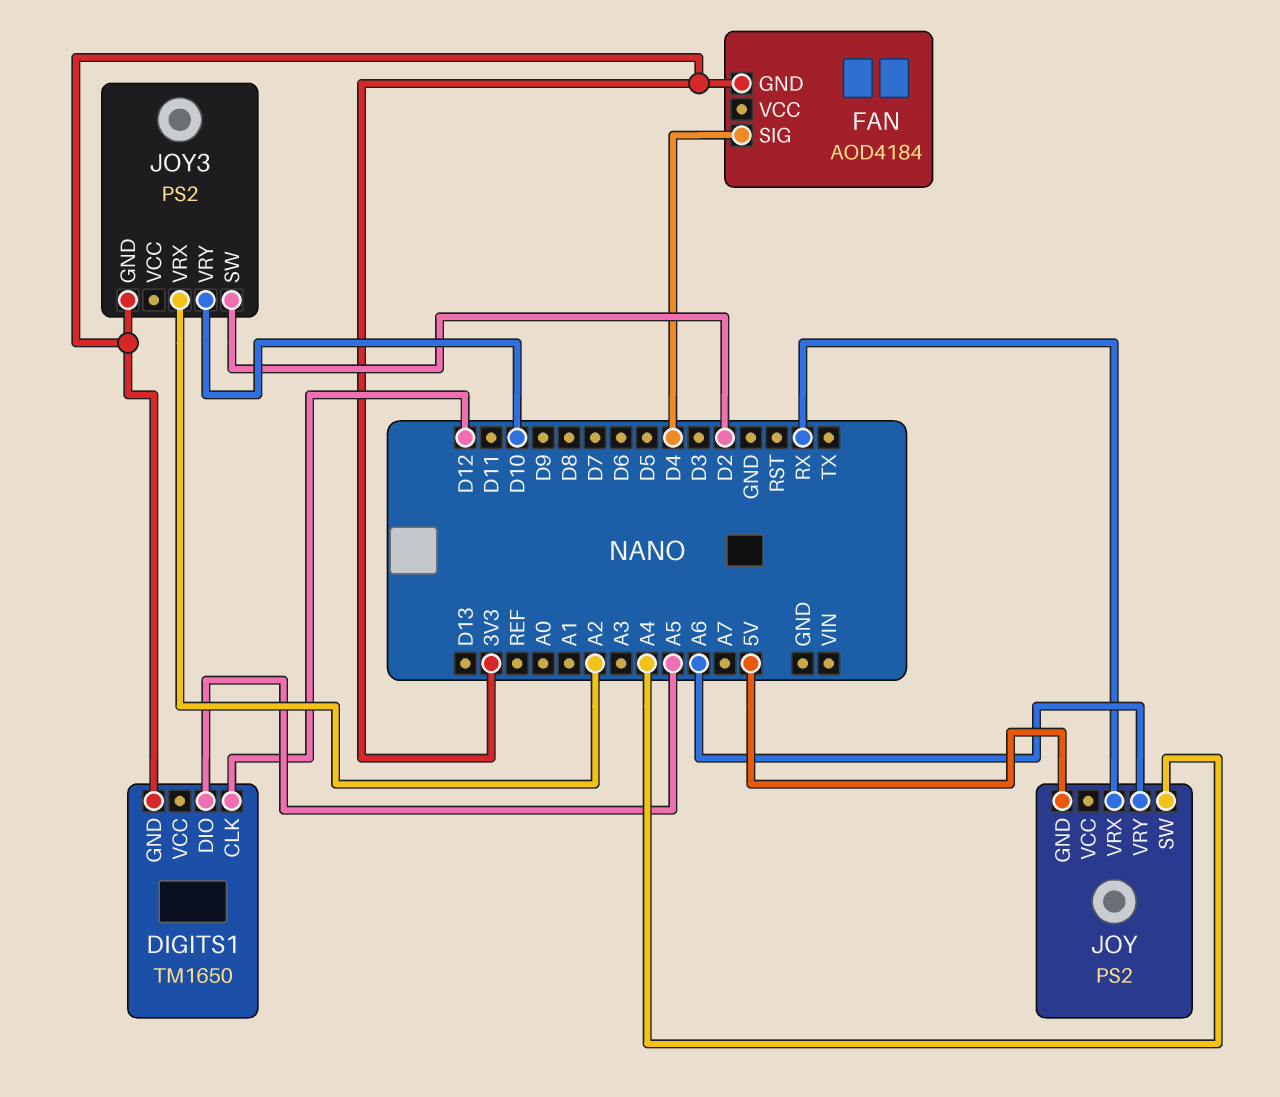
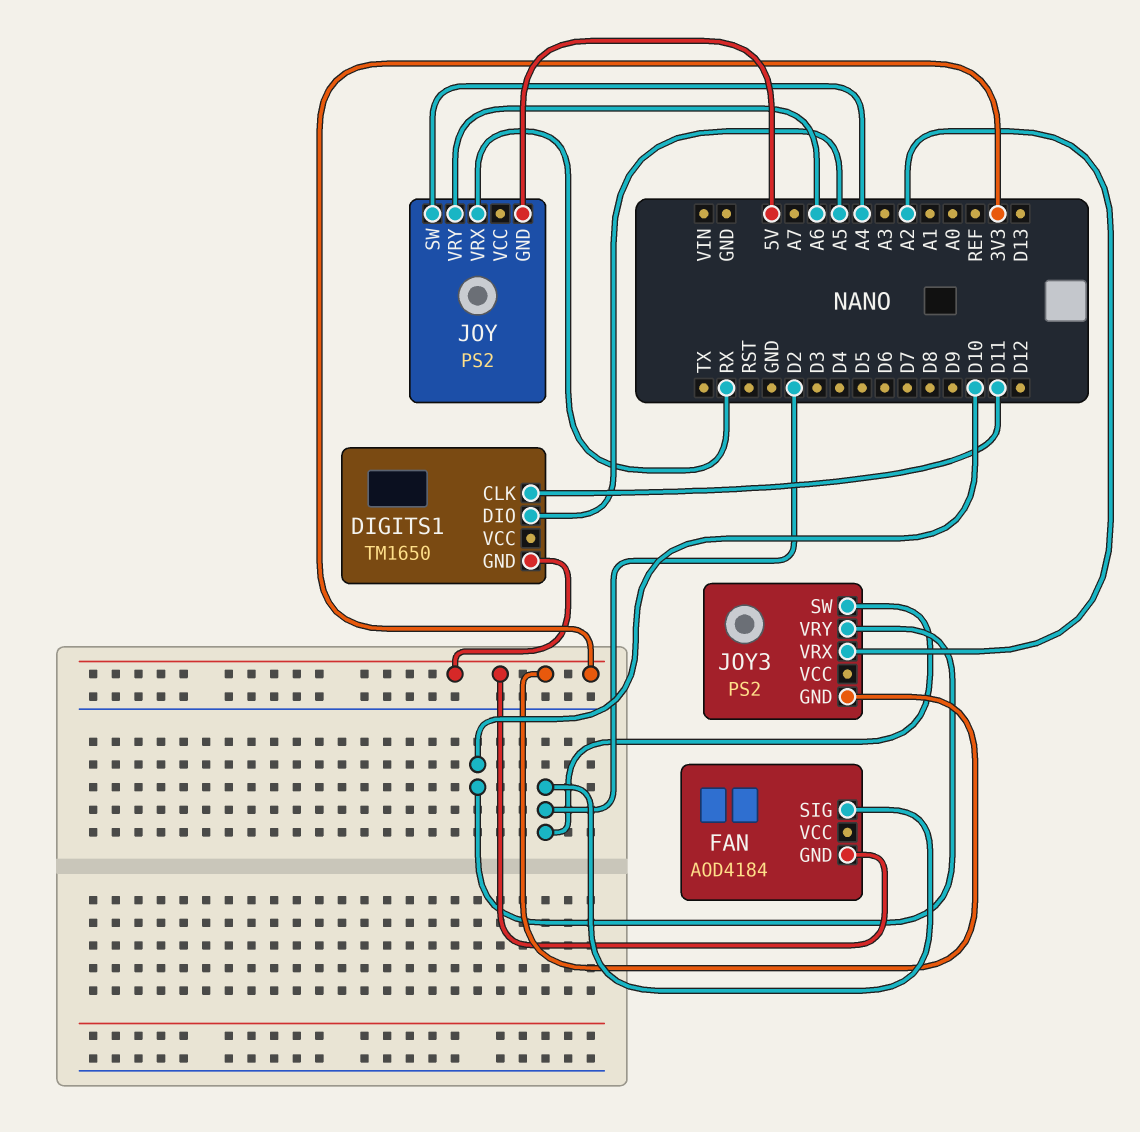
DIGITS1 pin CLK: D12 -> D11
FAN pin SIG: D4 -> D2

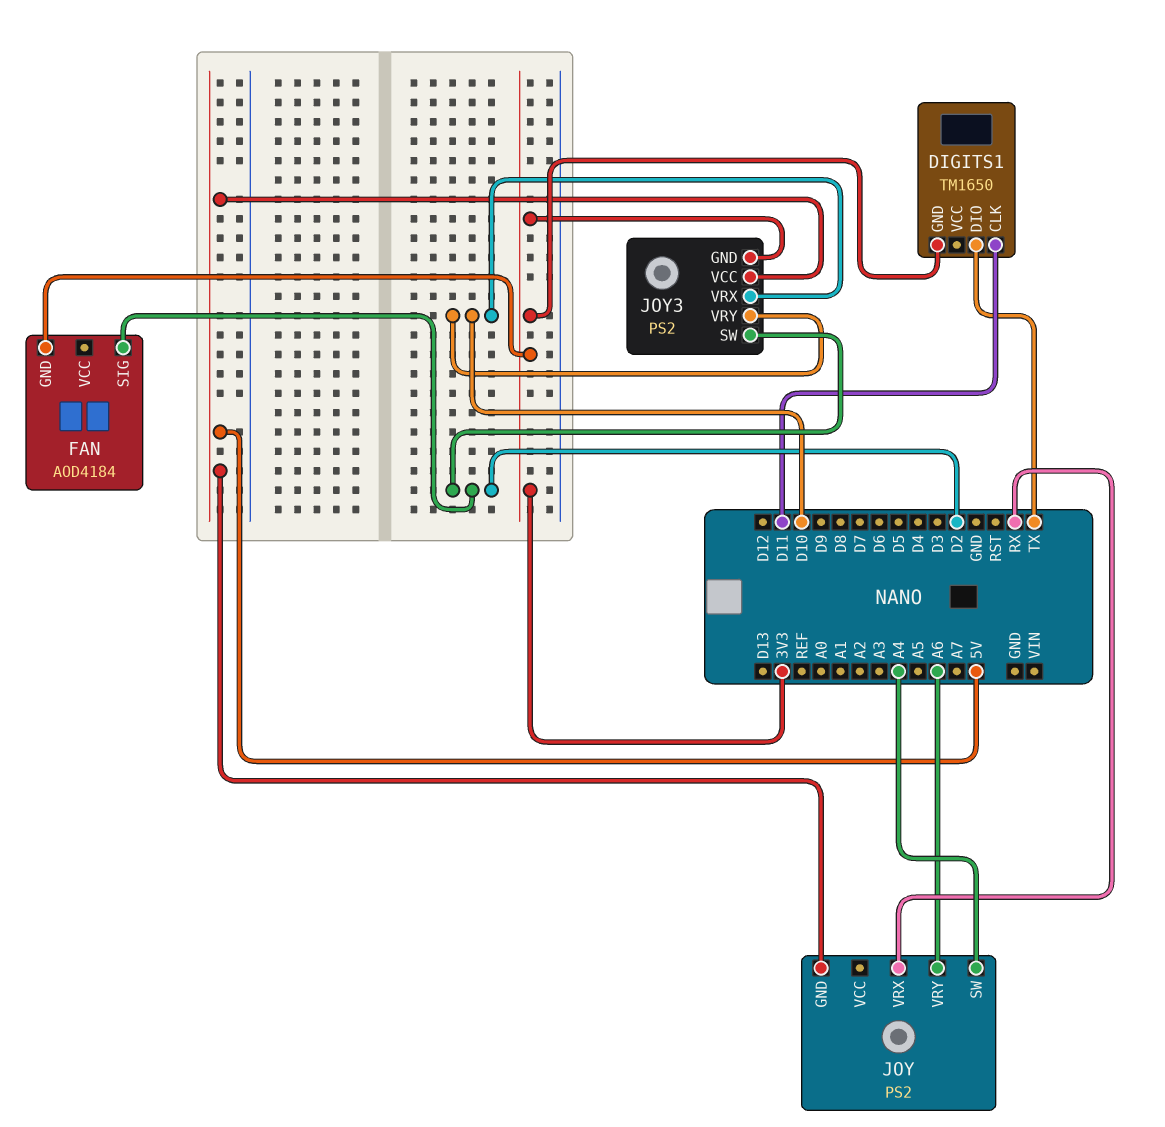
DIGITS1 pin DIO: A5 -> TX
JOY3 pin VCC: none -> 5V
JOY3 pin VRX: A2 -> D10

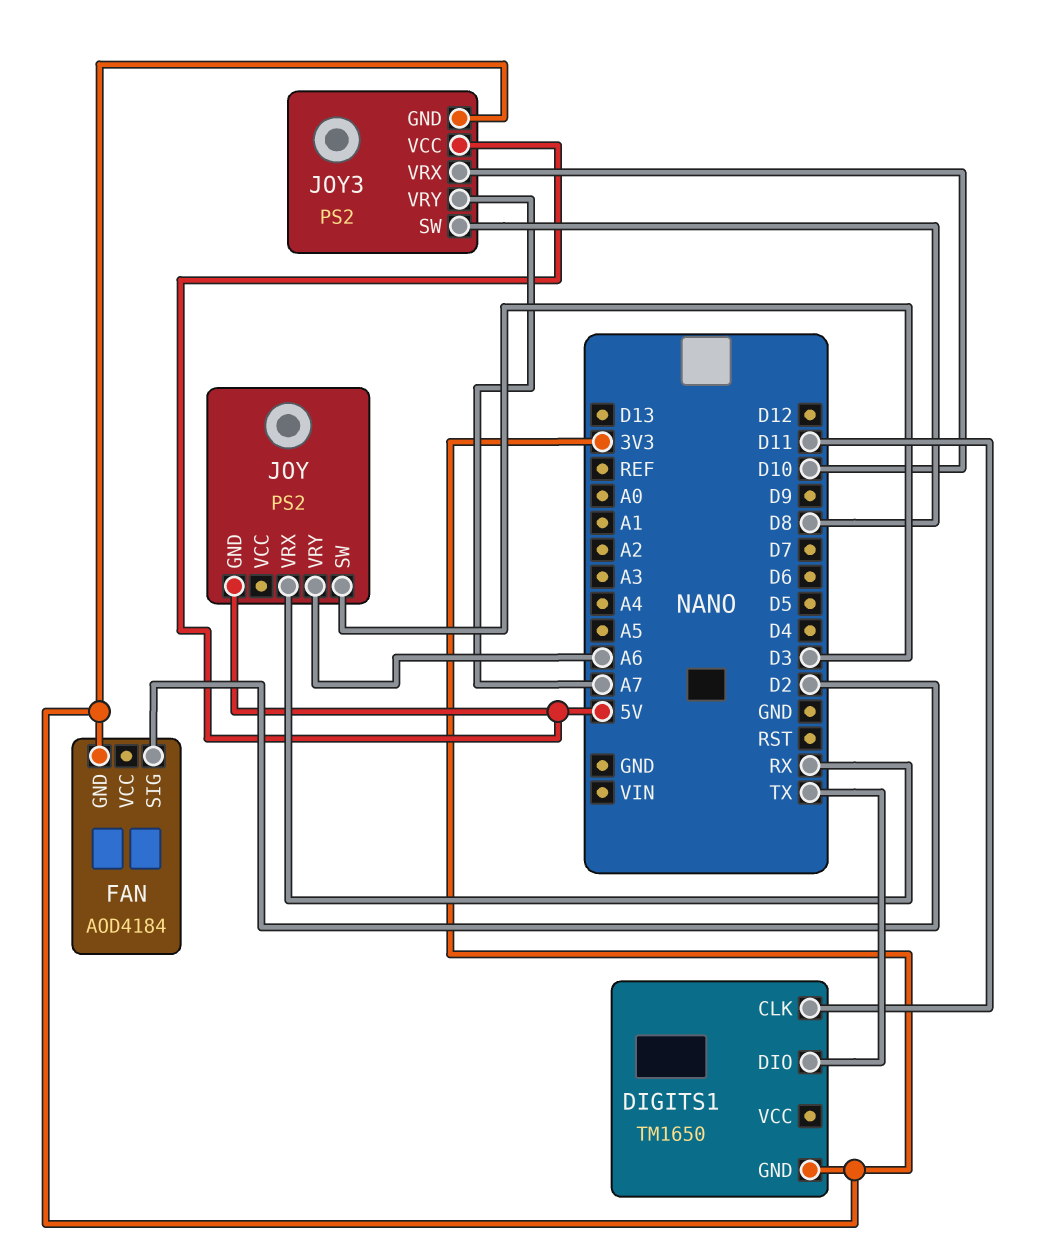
JOY pin SW: A4 -> D3
JOY3 pin SW: D2 -> D8
JOY3 pin VRY: D10 -> A7

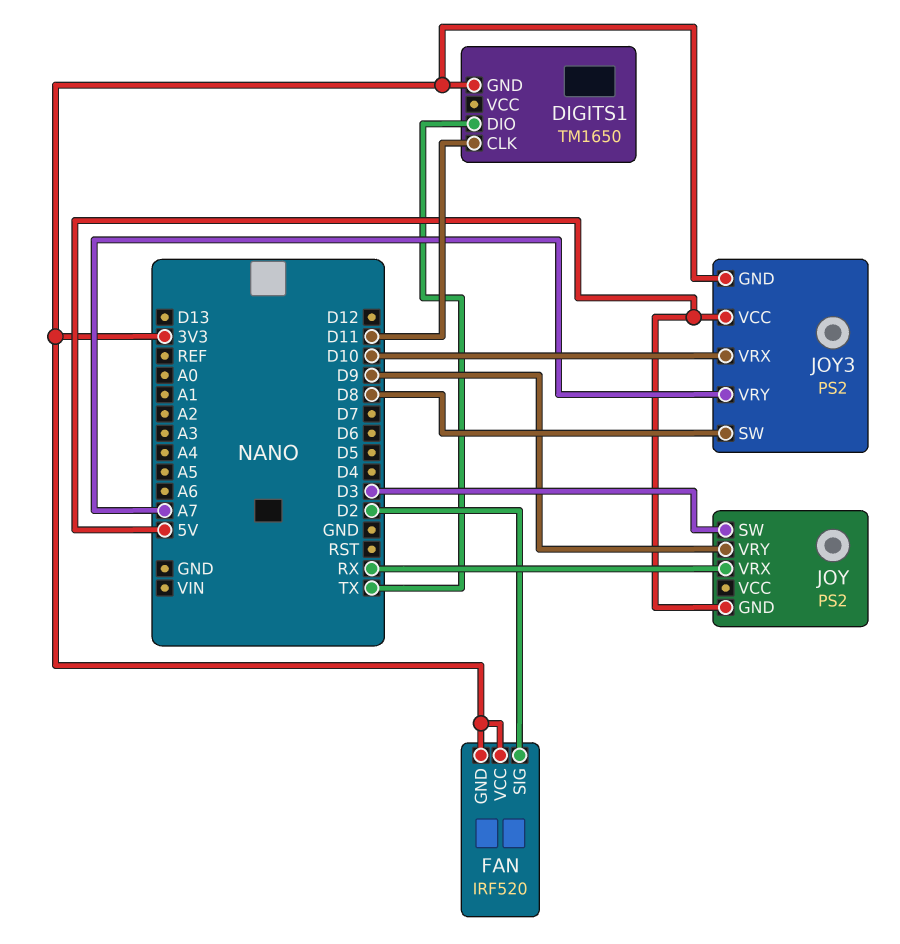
FAN: AOD4184 -> IRF520
FAN pin VCC: none -> 3V3
JOY pin VRY: A6 -> D9

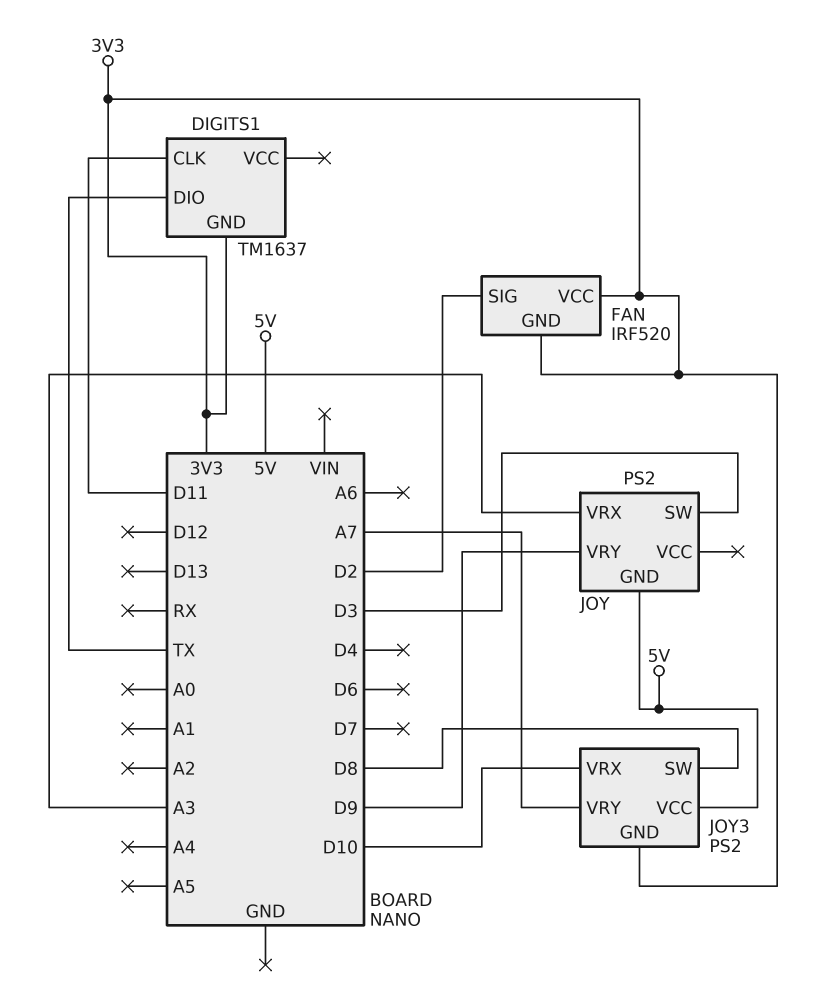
DIGITS1: TM1650 -> TM1637
JOY pin VRX: RX -> A3

